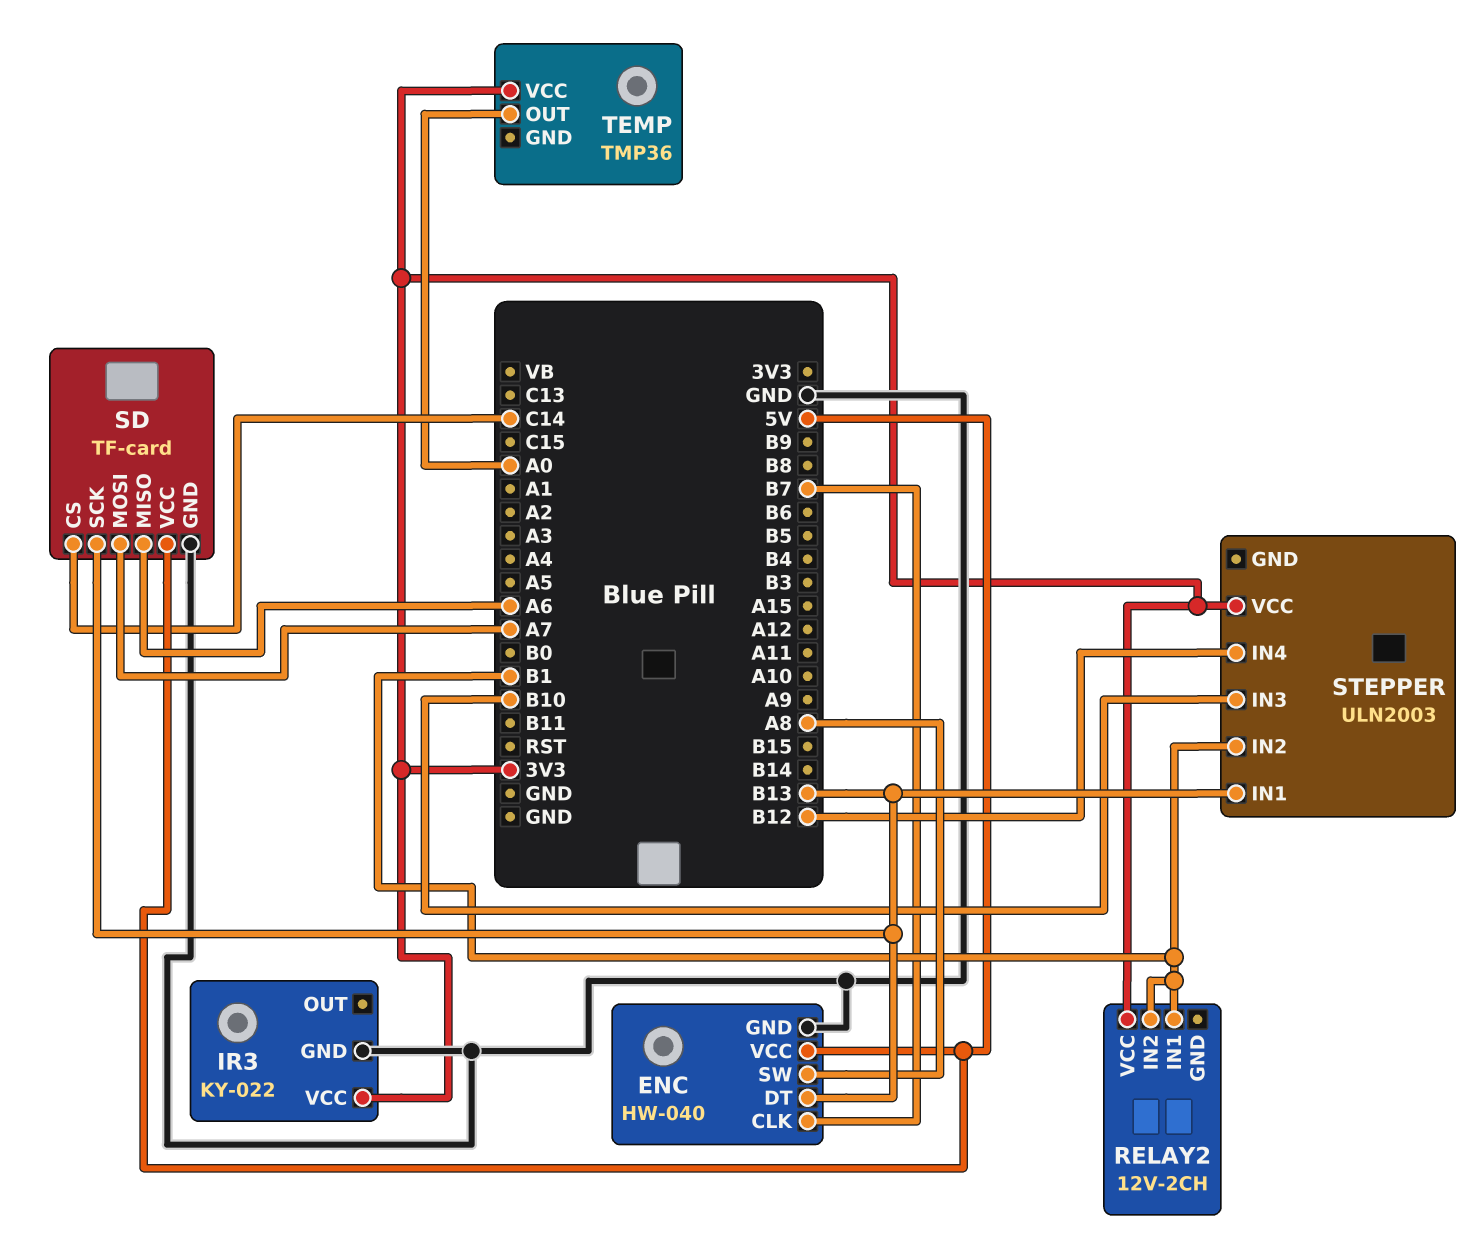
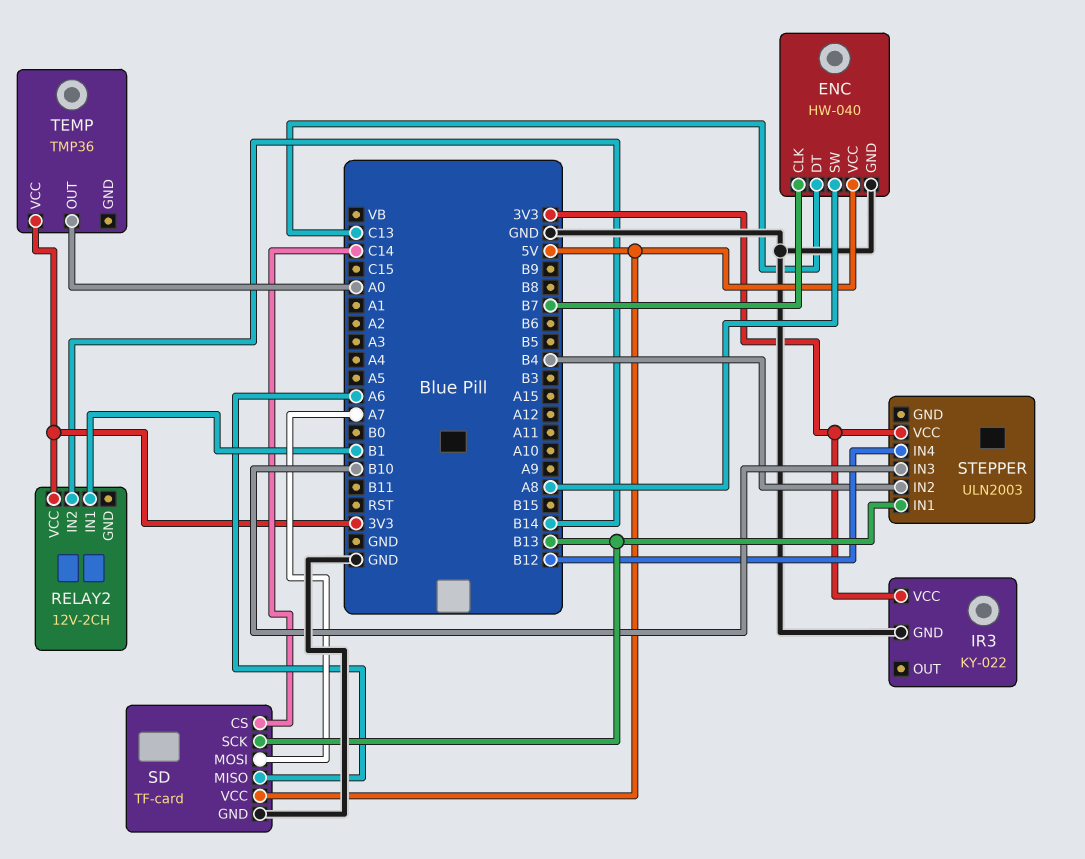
ENC pin DT: B13 -> C13
RELAY2 pin IN2: B1 -> B14
STEPPER pin IN2: B1 -> B4

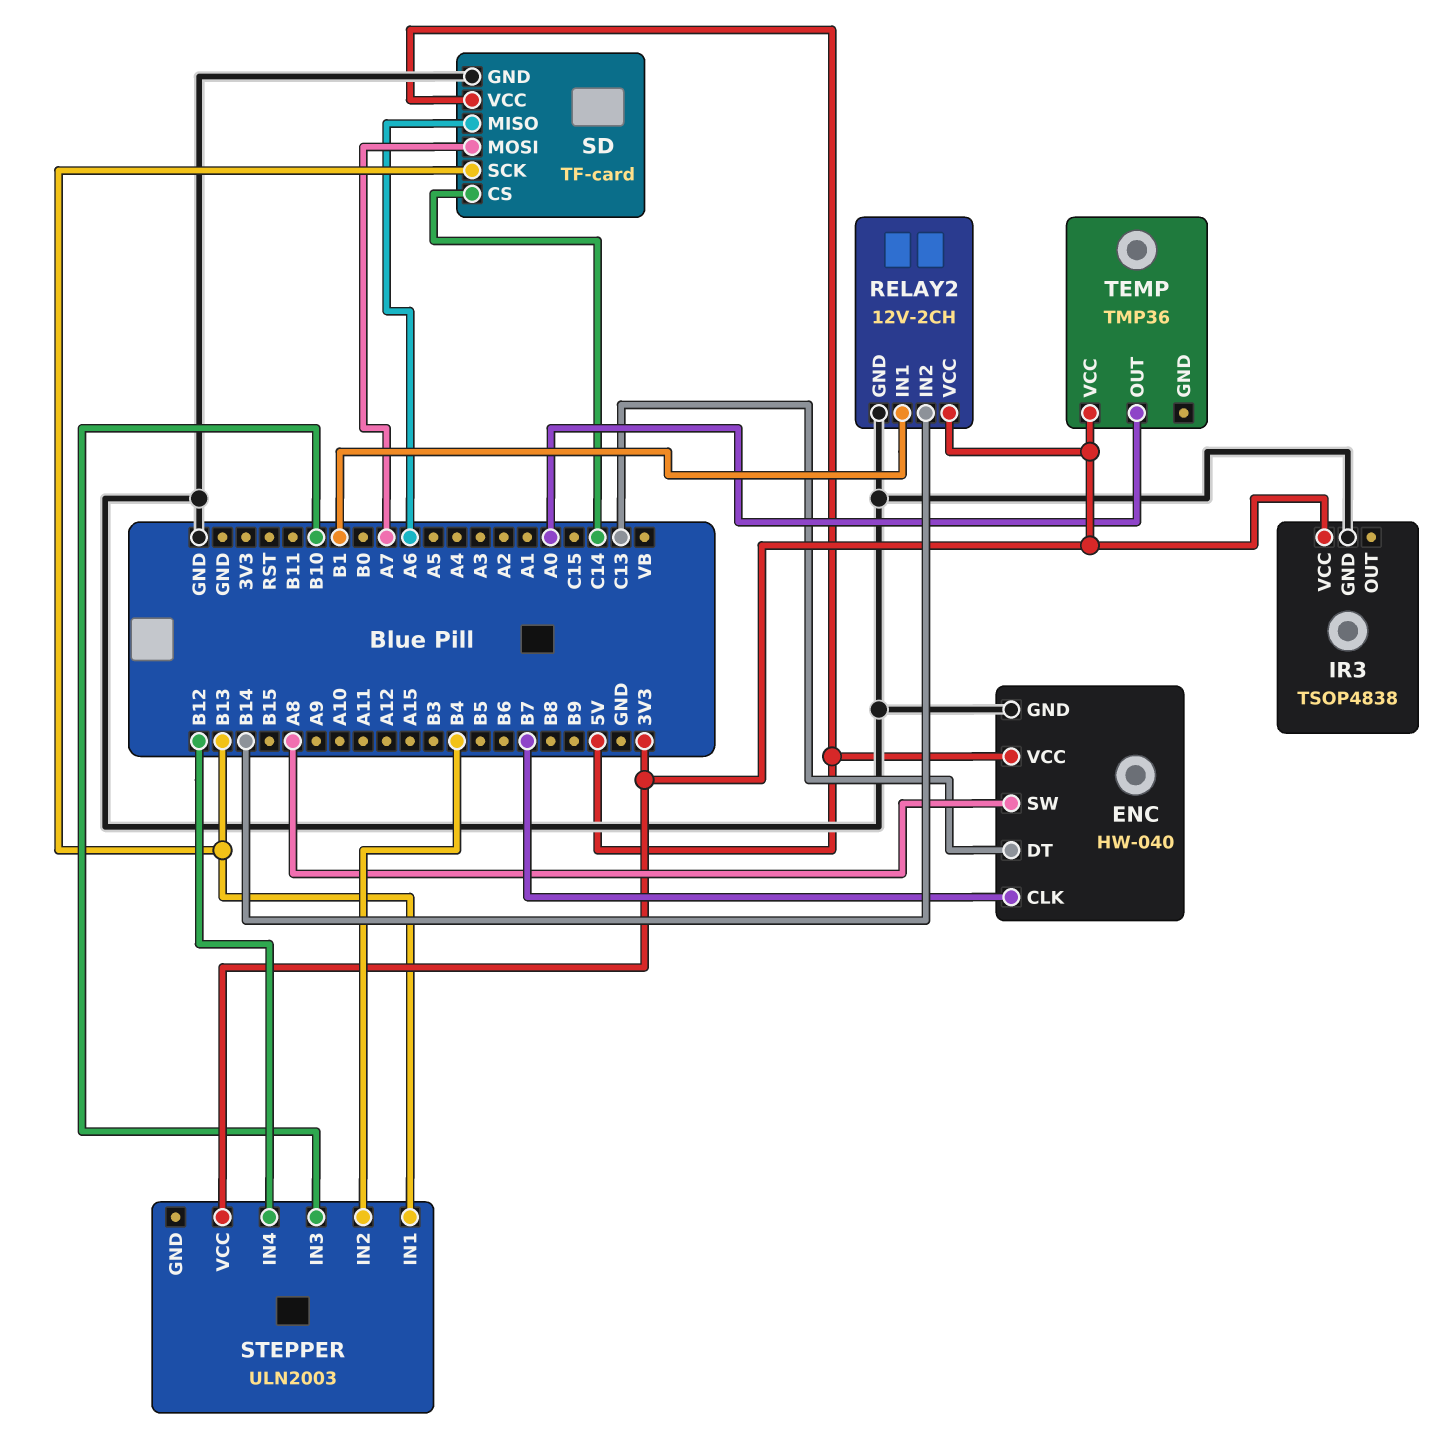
IR3: KY-022 -> TSOP4838
RELAY2 pin GND: none -> GND

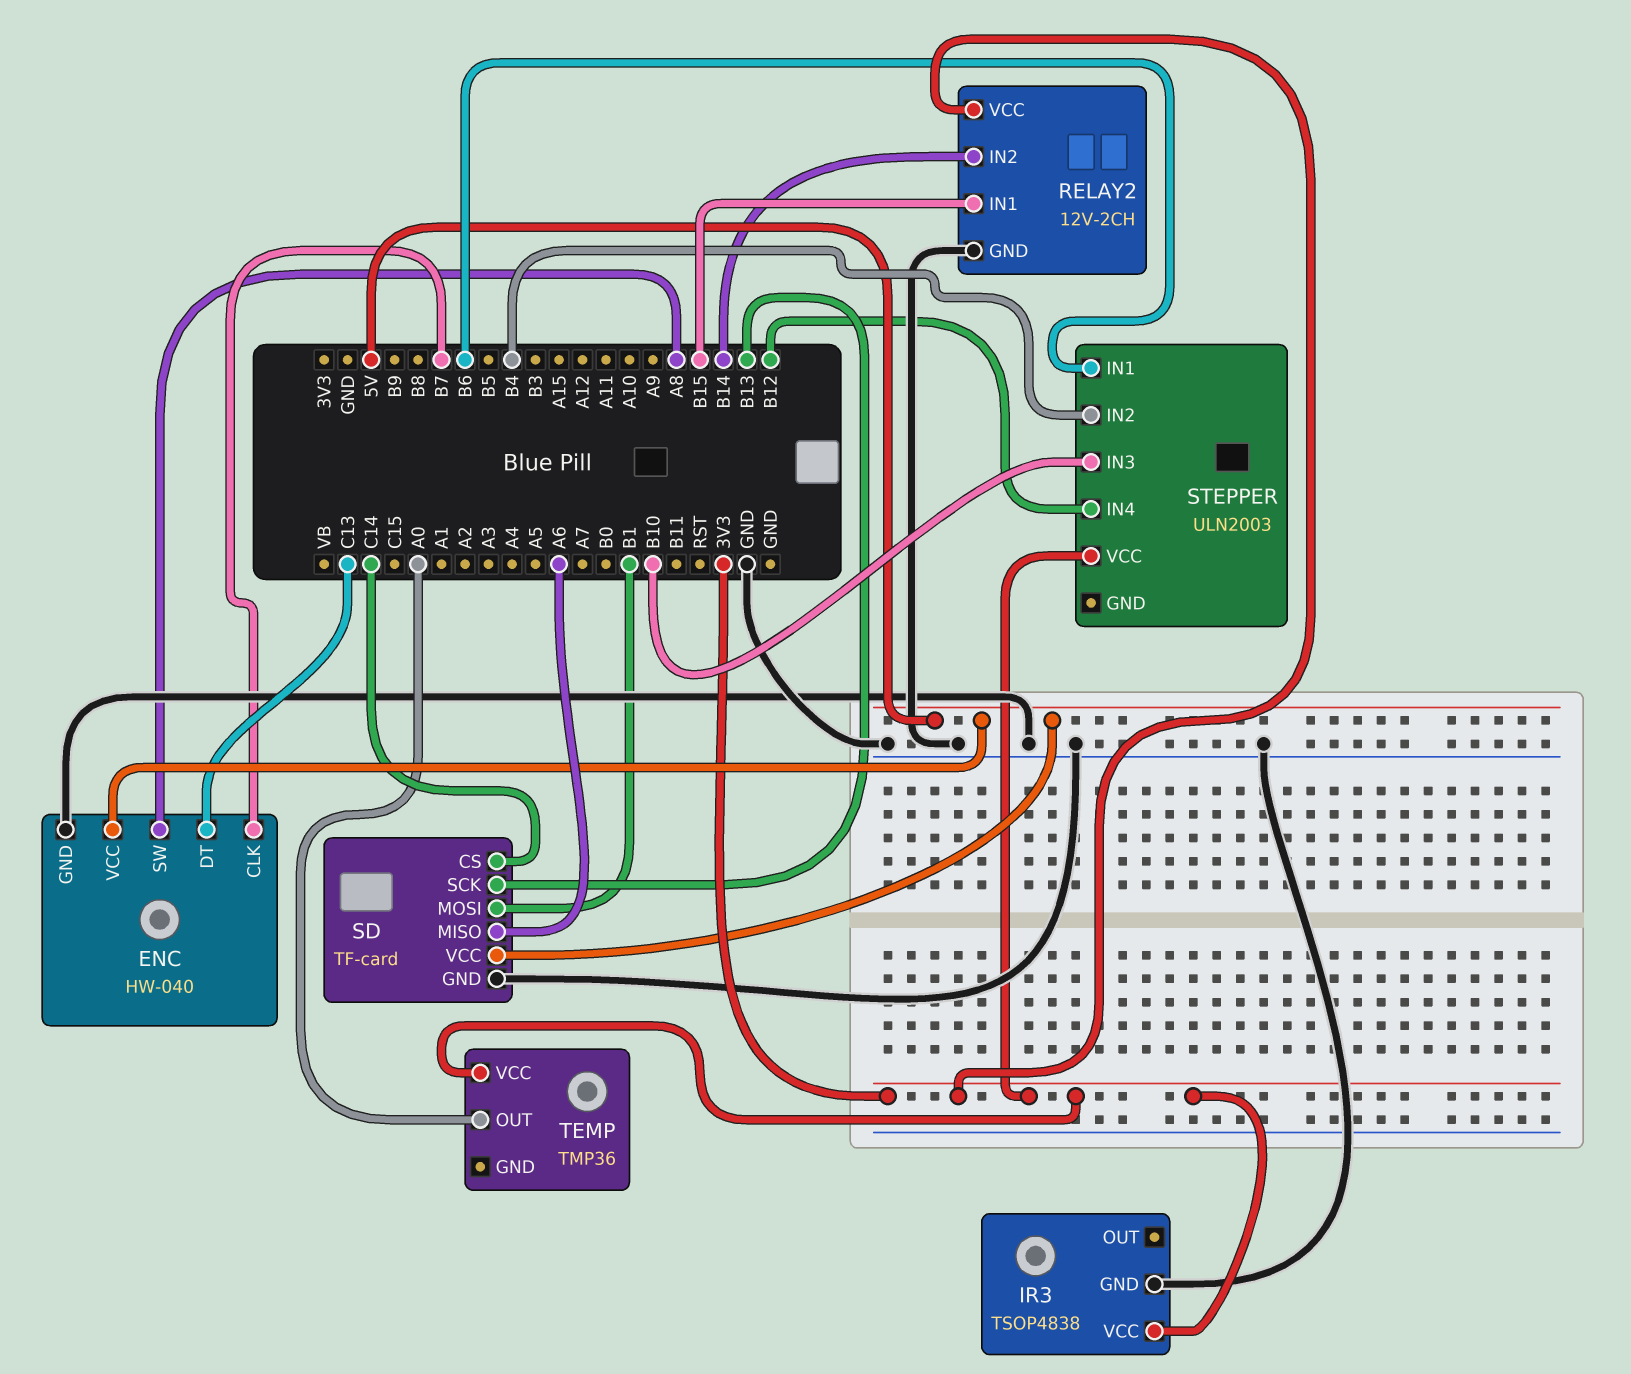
RELAY2 pin IN1: B1 -> B15
SD pin MOSI: A7 -> B1
STEPPER pin IN1: B13 -> B6

